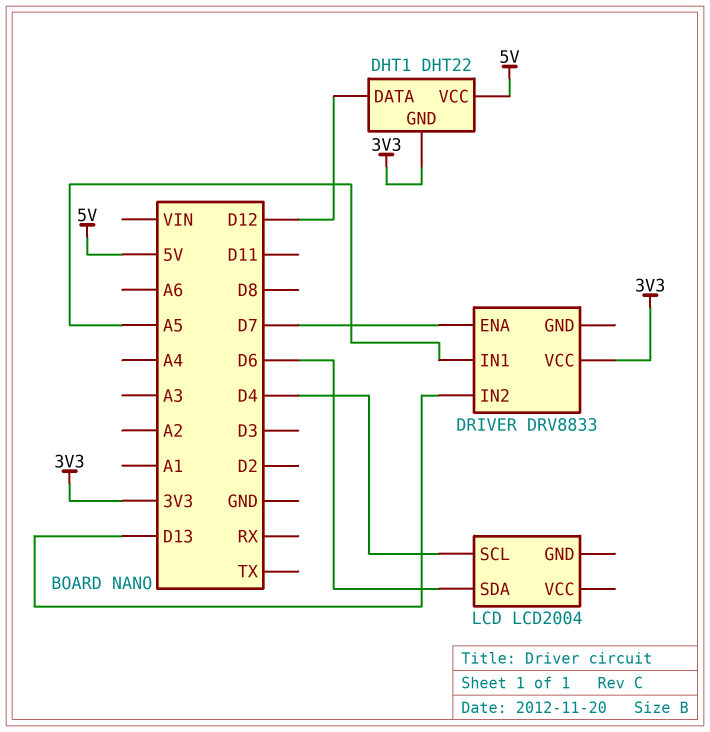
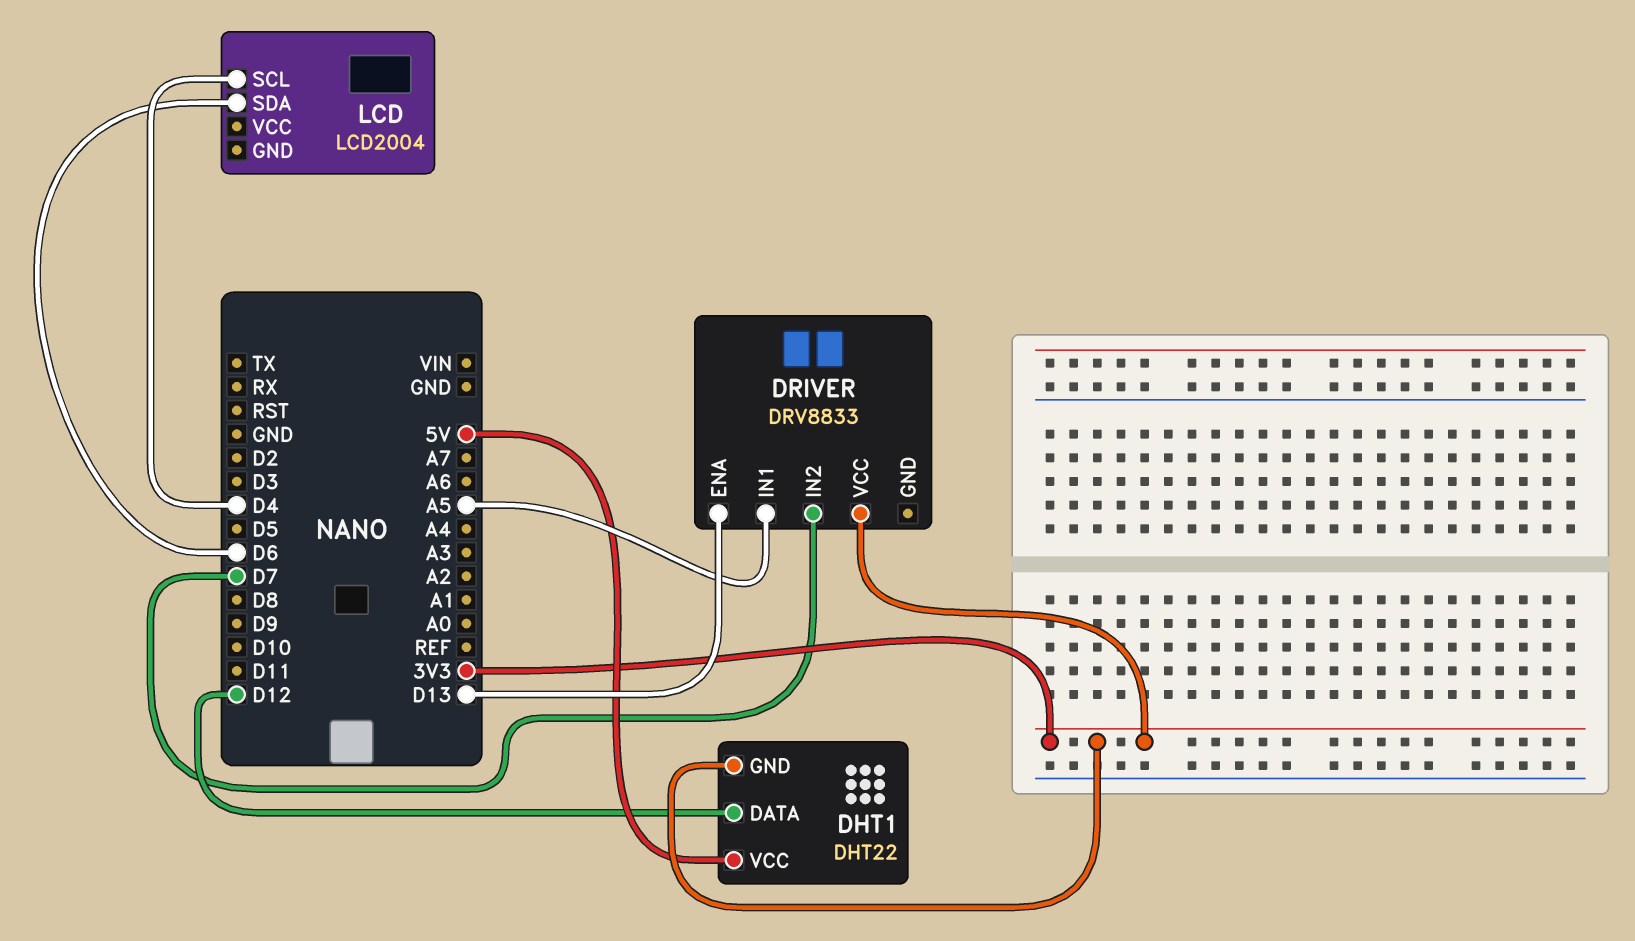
DRIVER pin ENA: D7 -> D13
DRIVER pin IN2: D13 -> D7

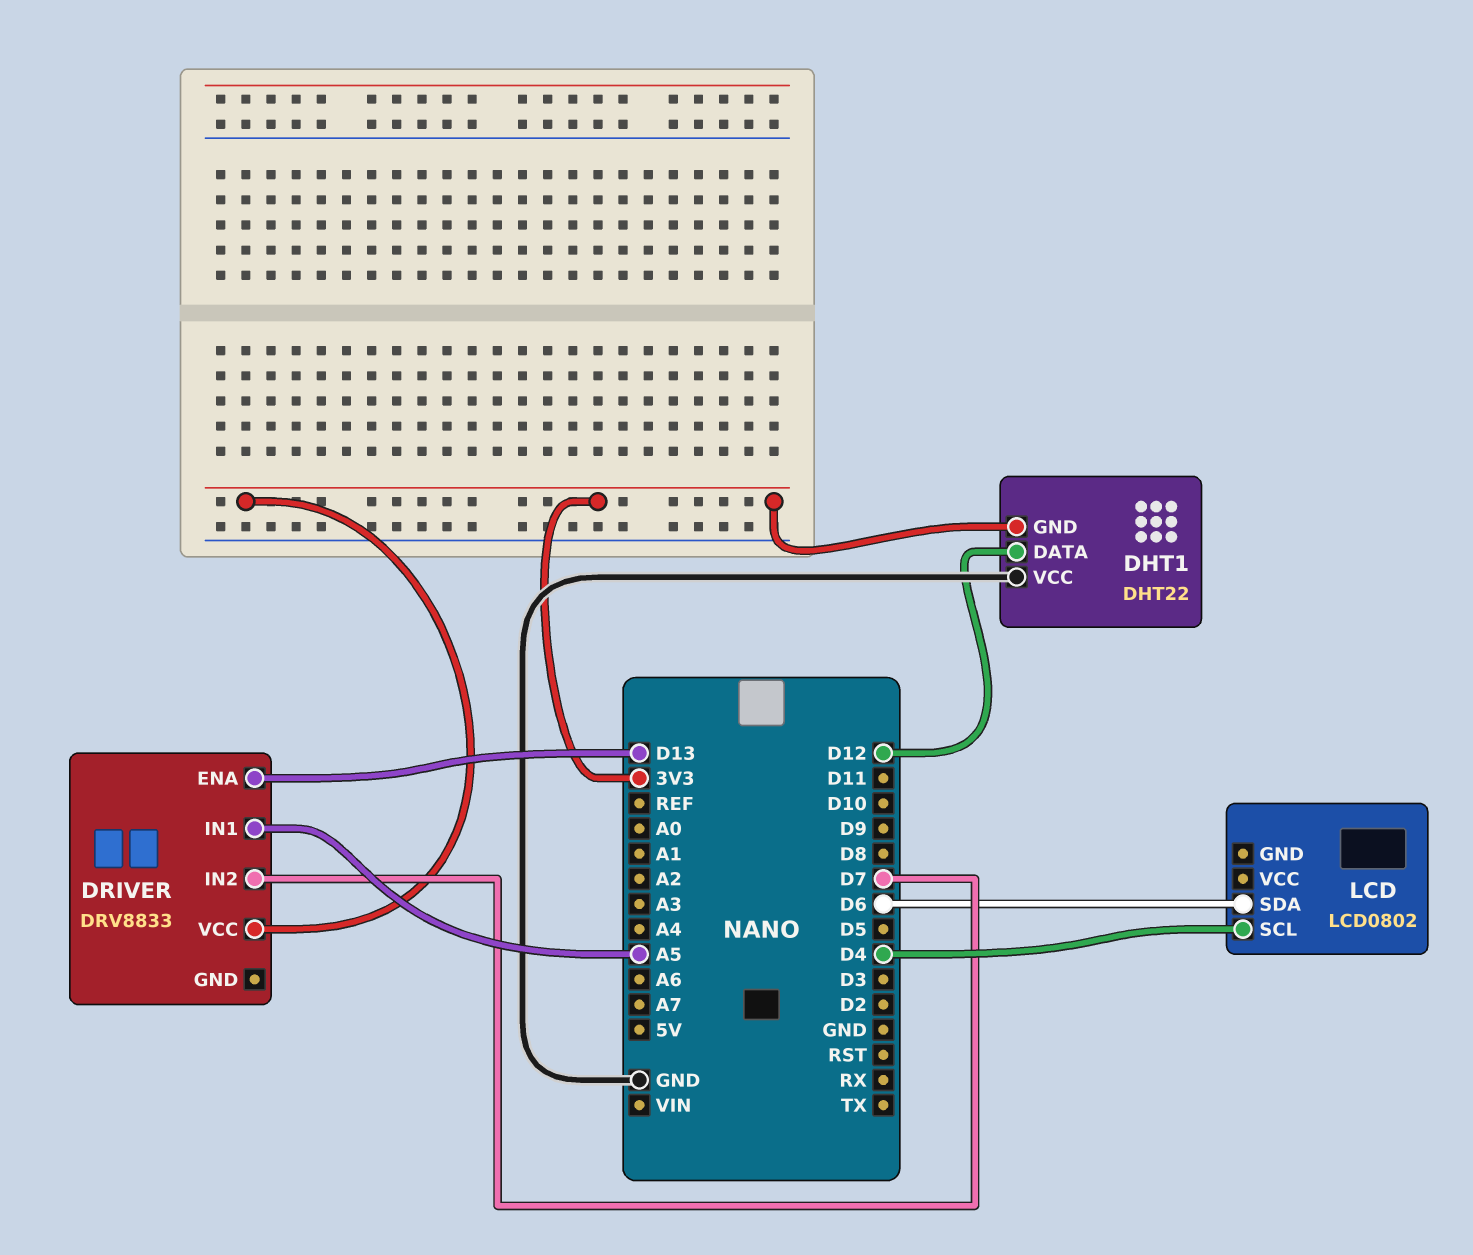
DHT1 pin VCC: 5V -> GND
LCD: LCD2004 -> LCD0802

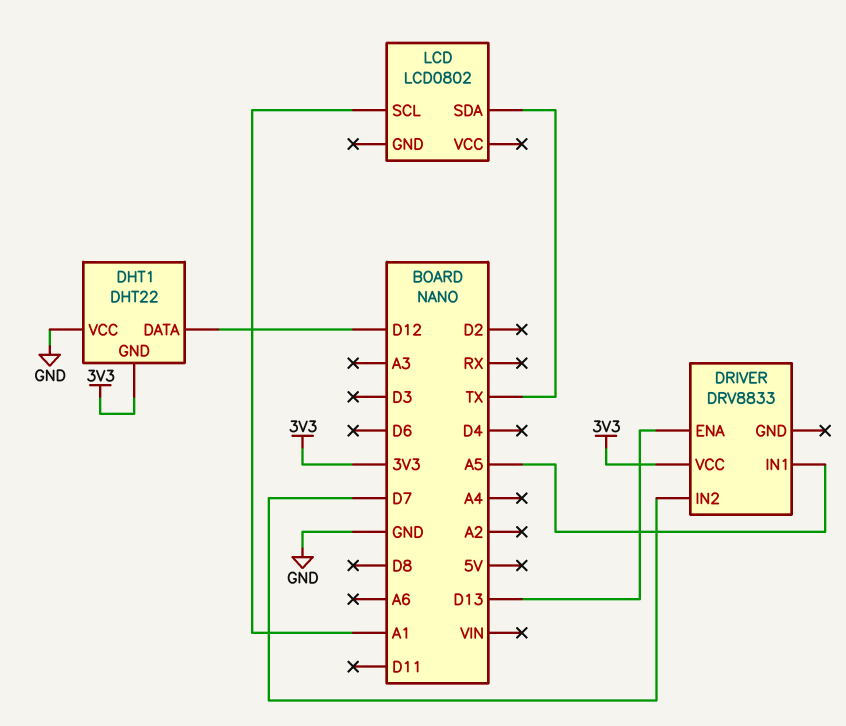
LCD pin SCL: D4 -> A1
LCD pin SDA: D6 -> TX

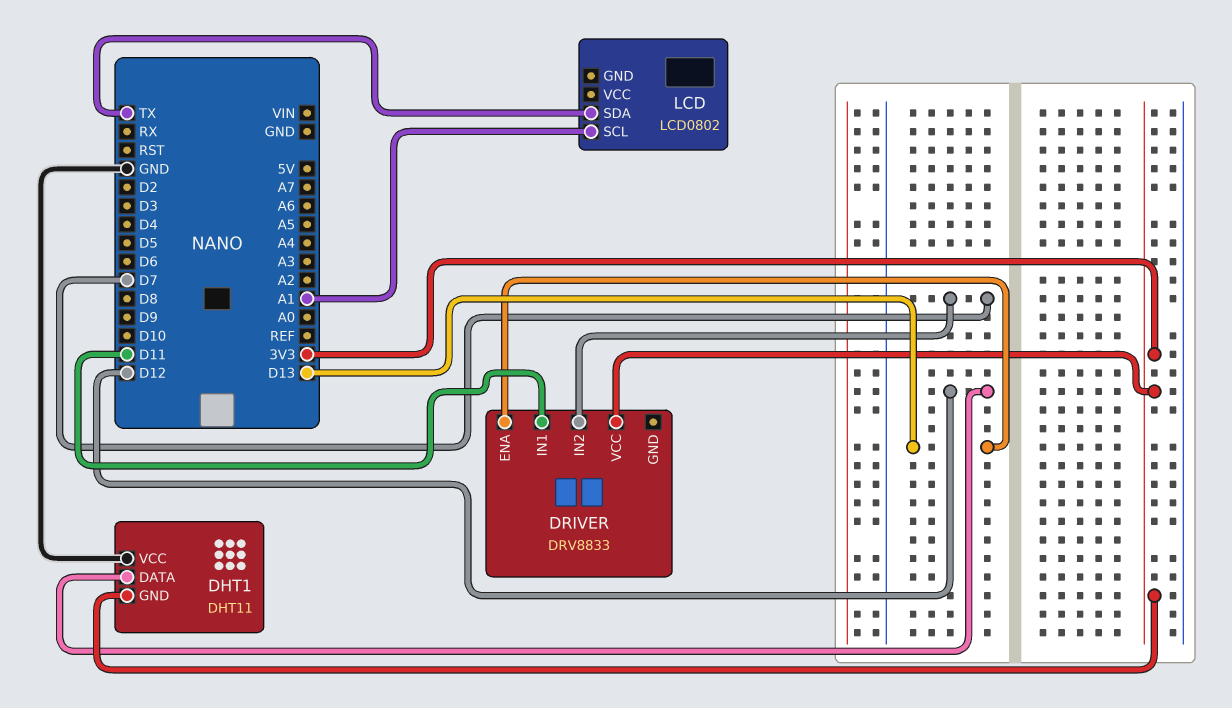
DHT1: DHT22 -> DHT11
DRIVER pin IN1: A5 -> D11

